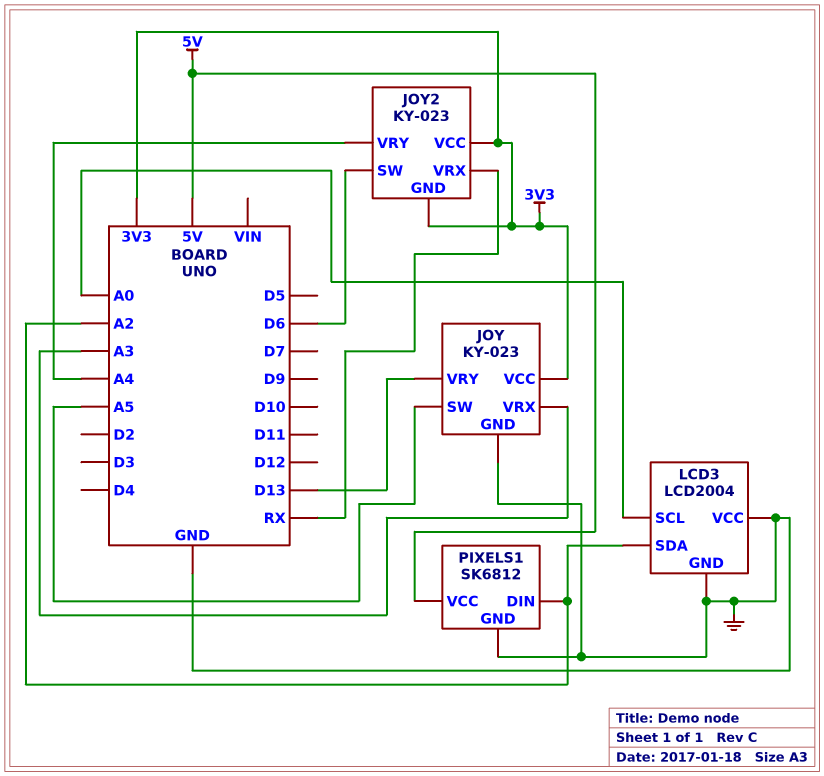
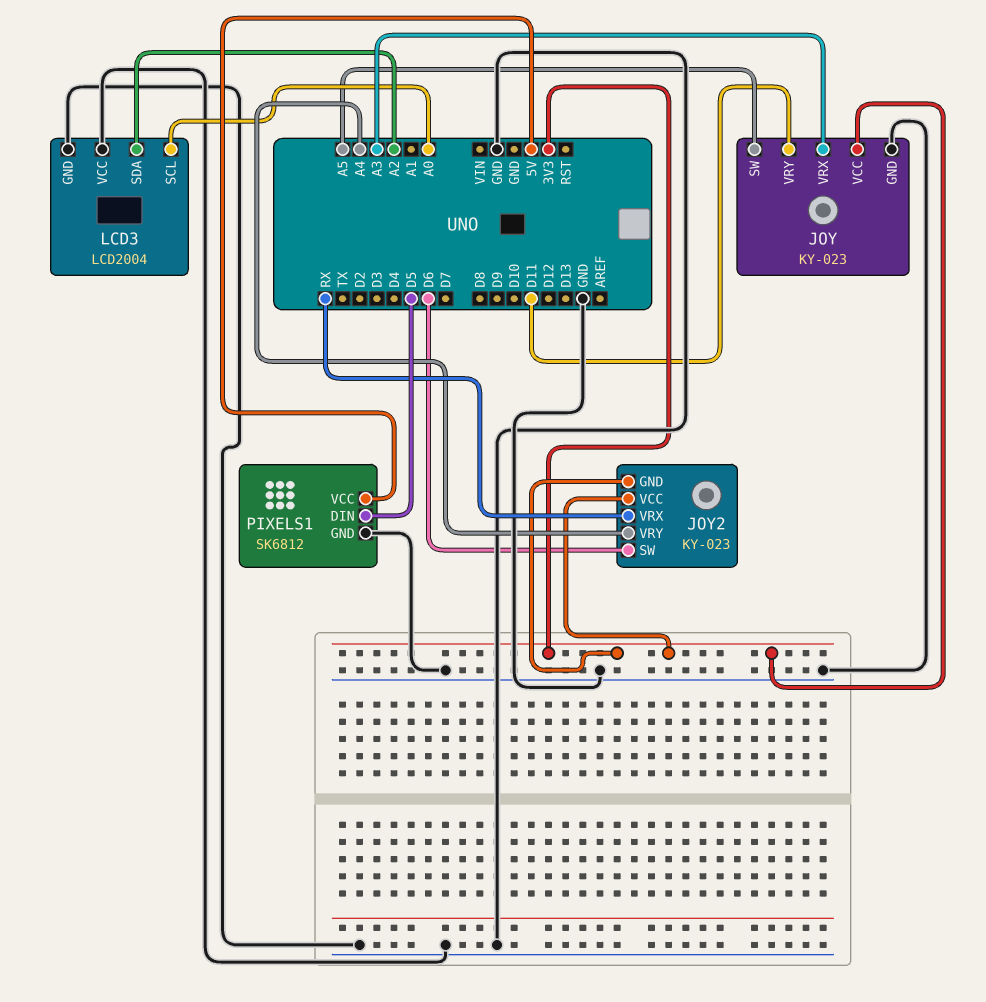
JOY pin VRY: D13 -> D11
PIXELS1 pin DIN: A2 -> D5

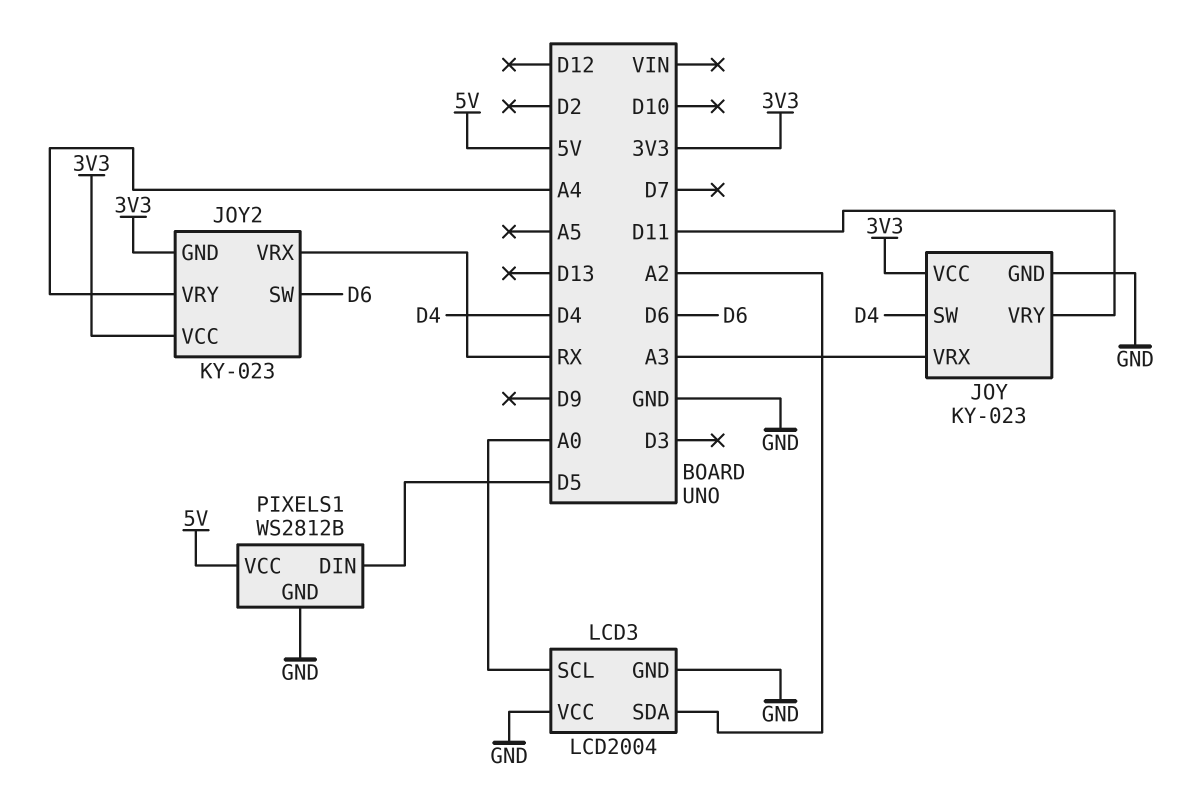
JOY pin SW: A5 -> D4
PIXELS1: SK6812 -> WS2812B

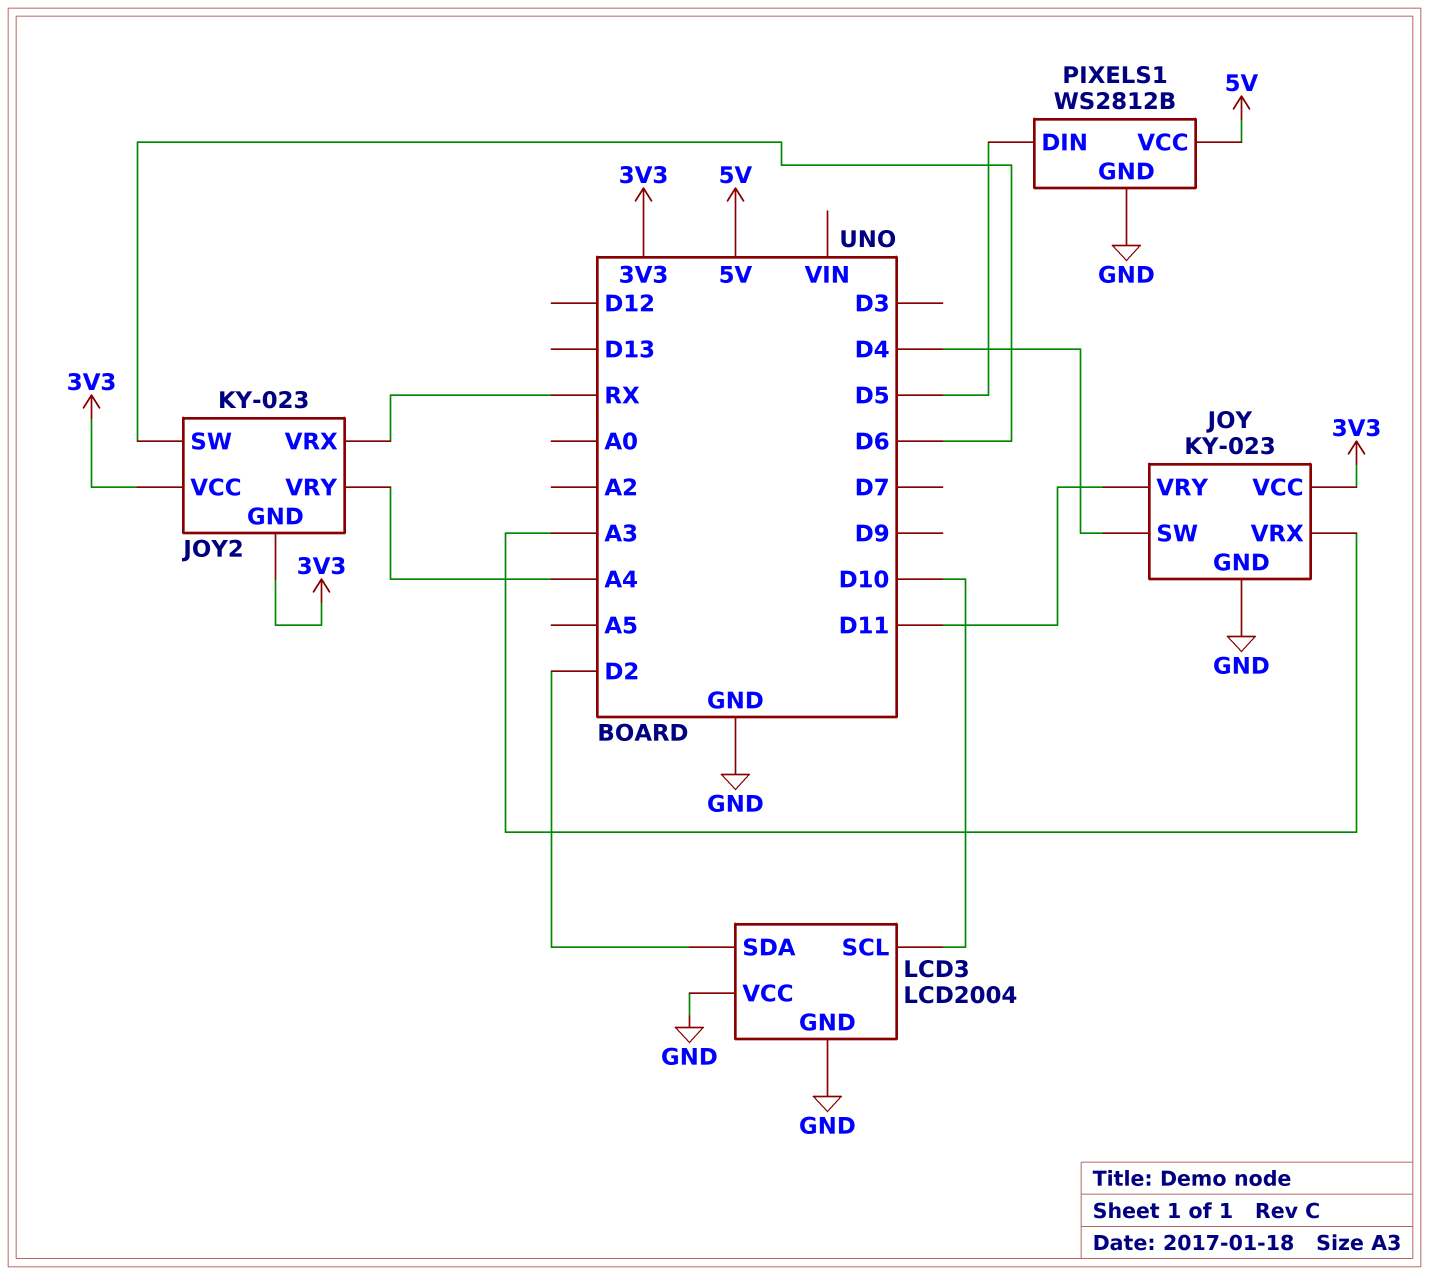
LCD3 pin SCL: A0 -> D10
LCD3 pin SDA: A2 -> D2

